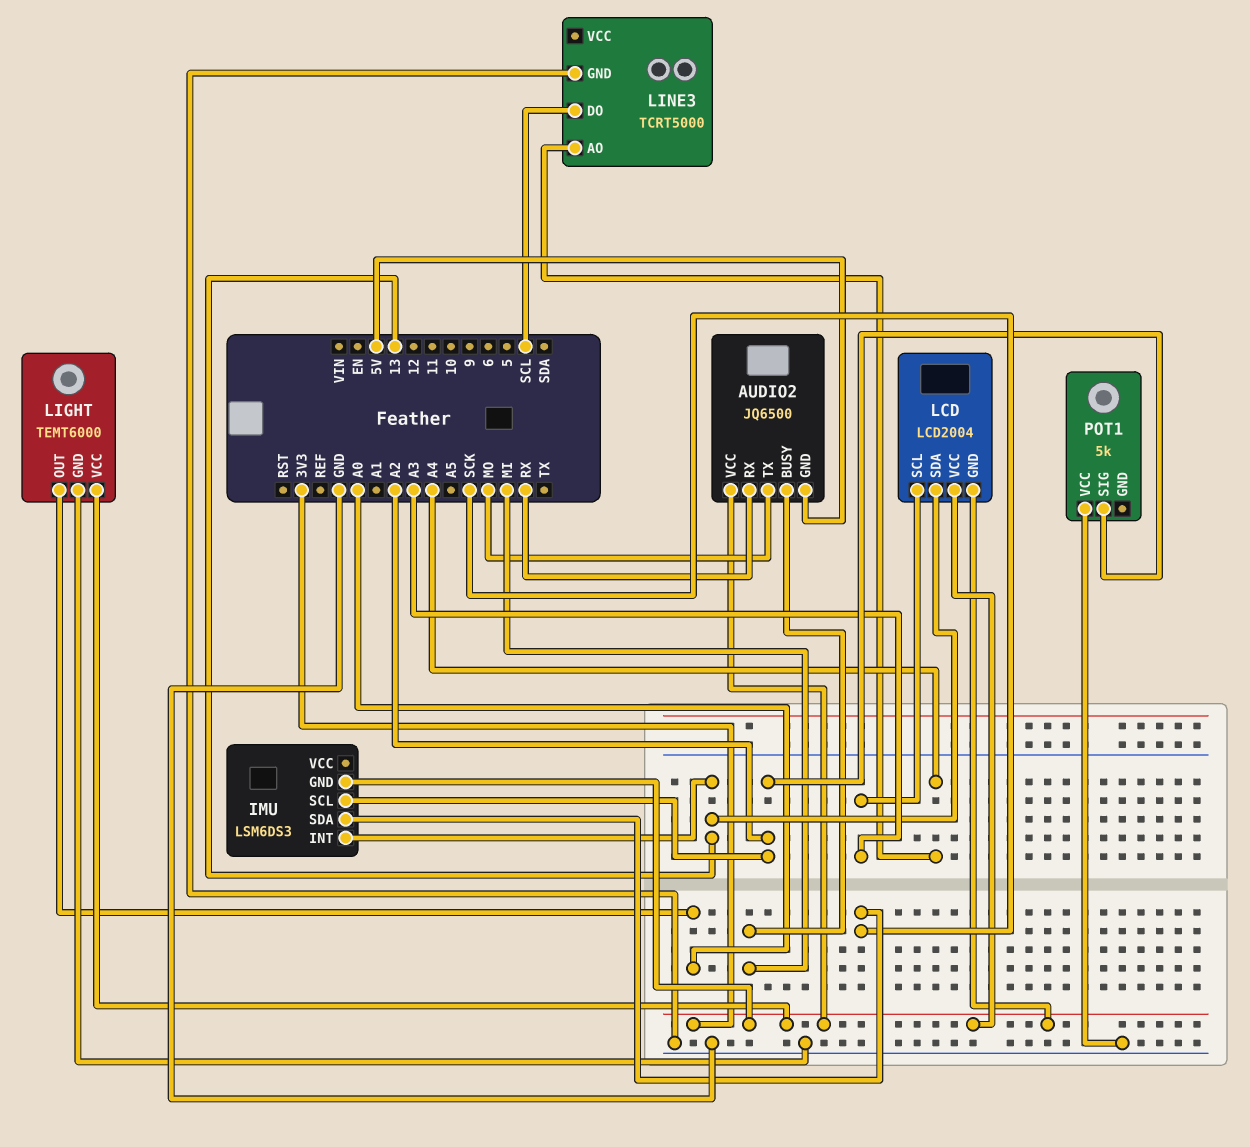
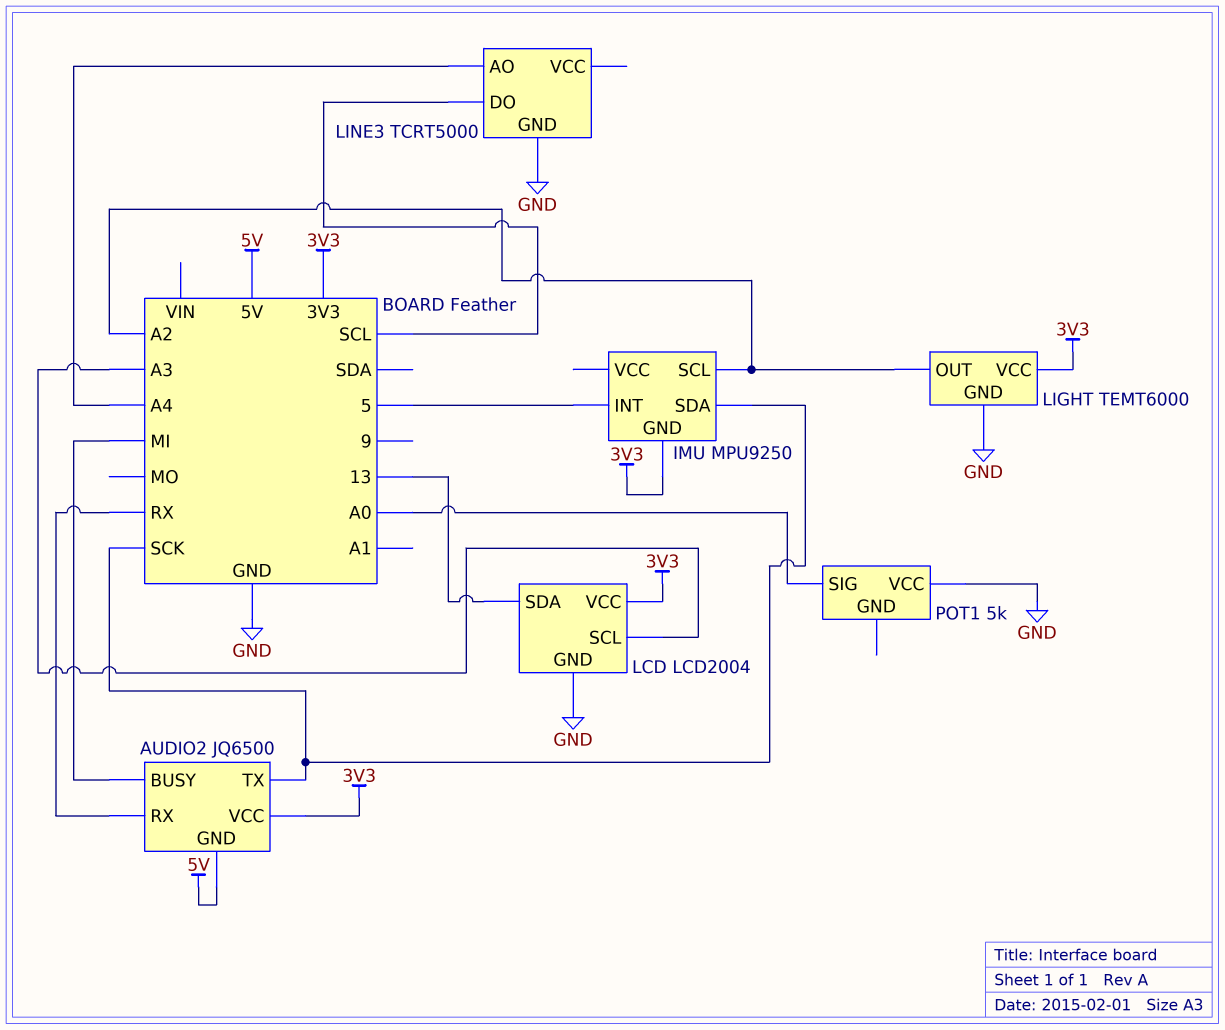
AUDIO2 pin TX: MO -> SCK
IMU: LSM6DS3 -> MPU9250
IMU pin INT: 13 -> 5
LCD pin GND: 3V3 -> GND
LIGHT pin OUT: A0 -> A2
POT1 pin SIG: A2 -> A0

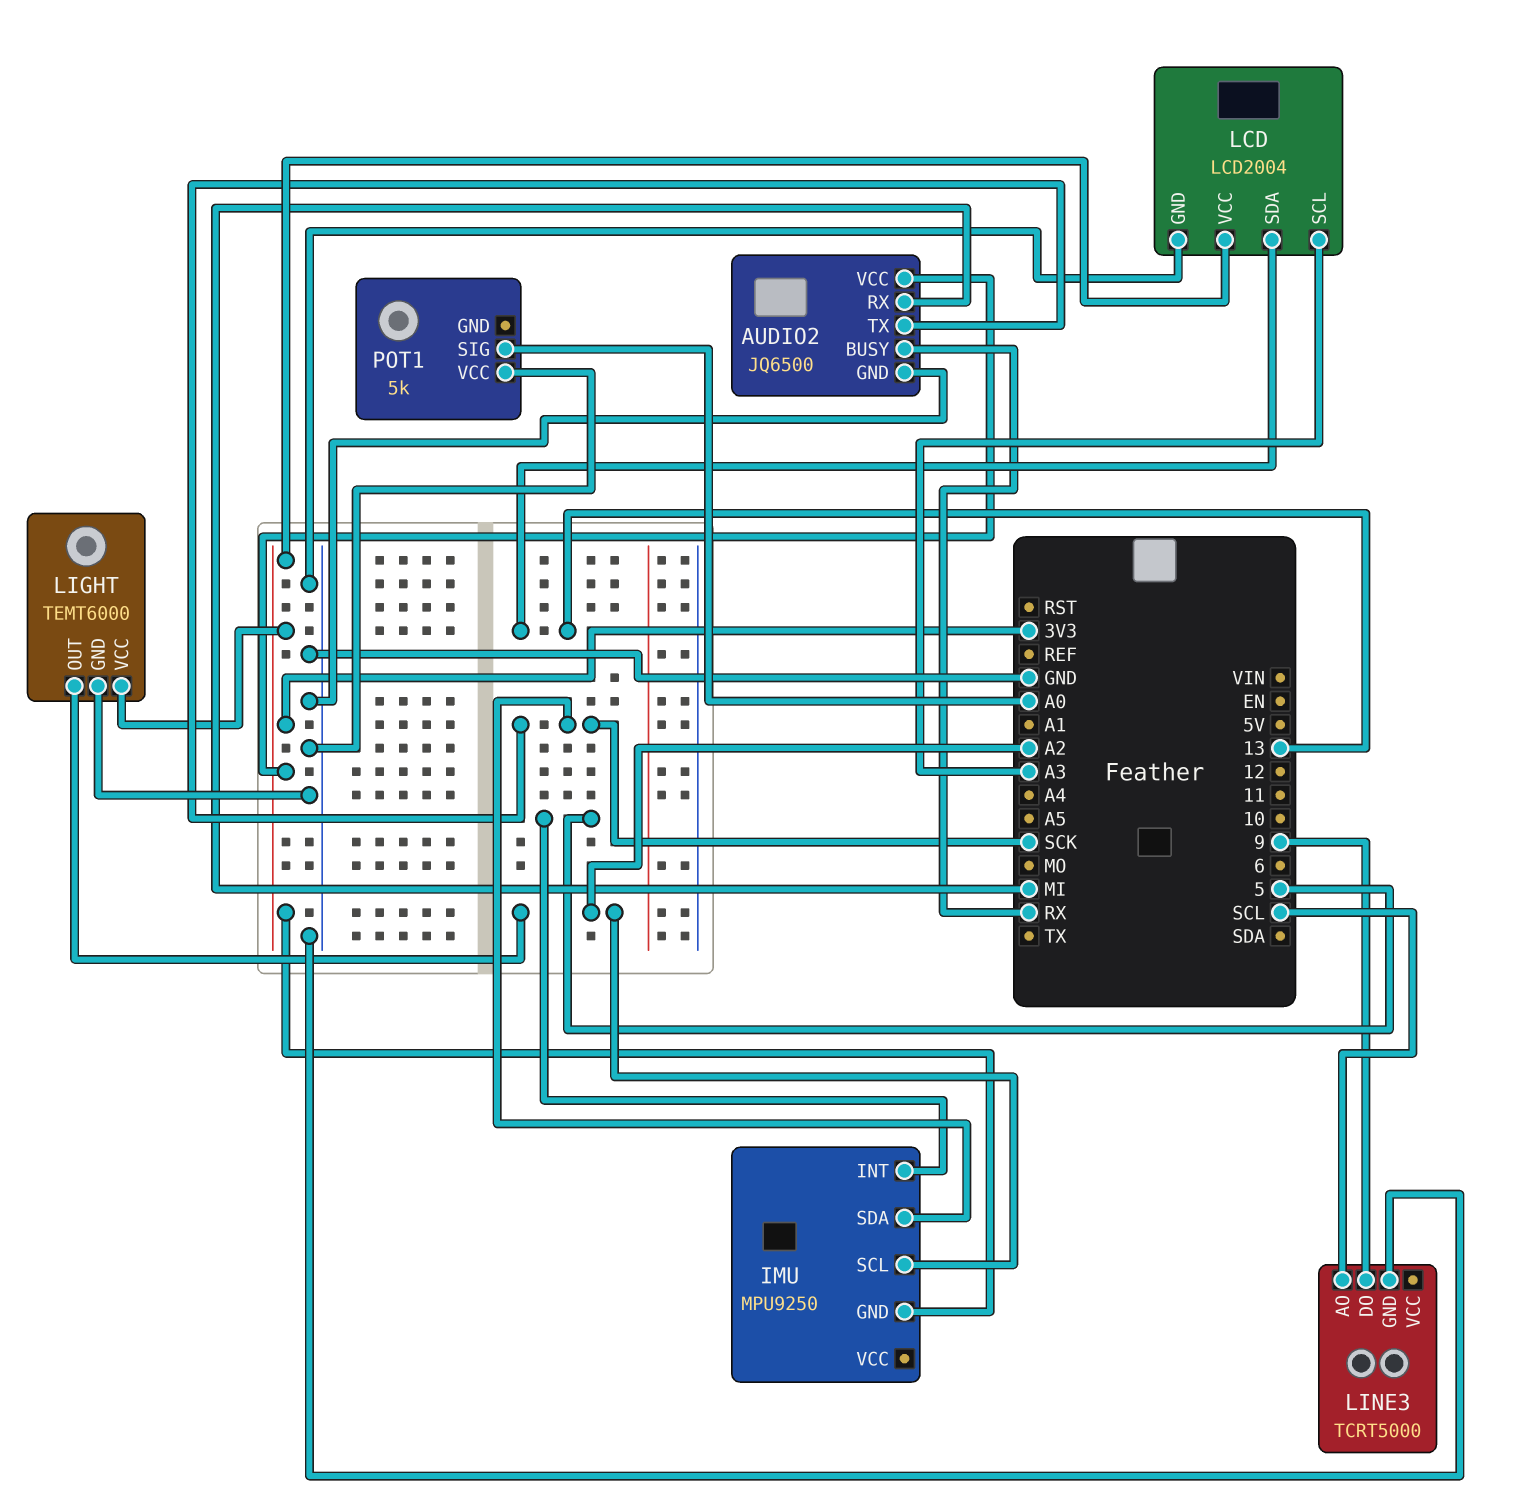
AUDIO2 pin BUSY: MI -> RX
AUDIO2 pin GND: 5V -> GND
AUDIO2 pin RX: RX -> MI
LINE3 pin AO: A4 -> SCL
LINE3 pin DO: SCL -> 9

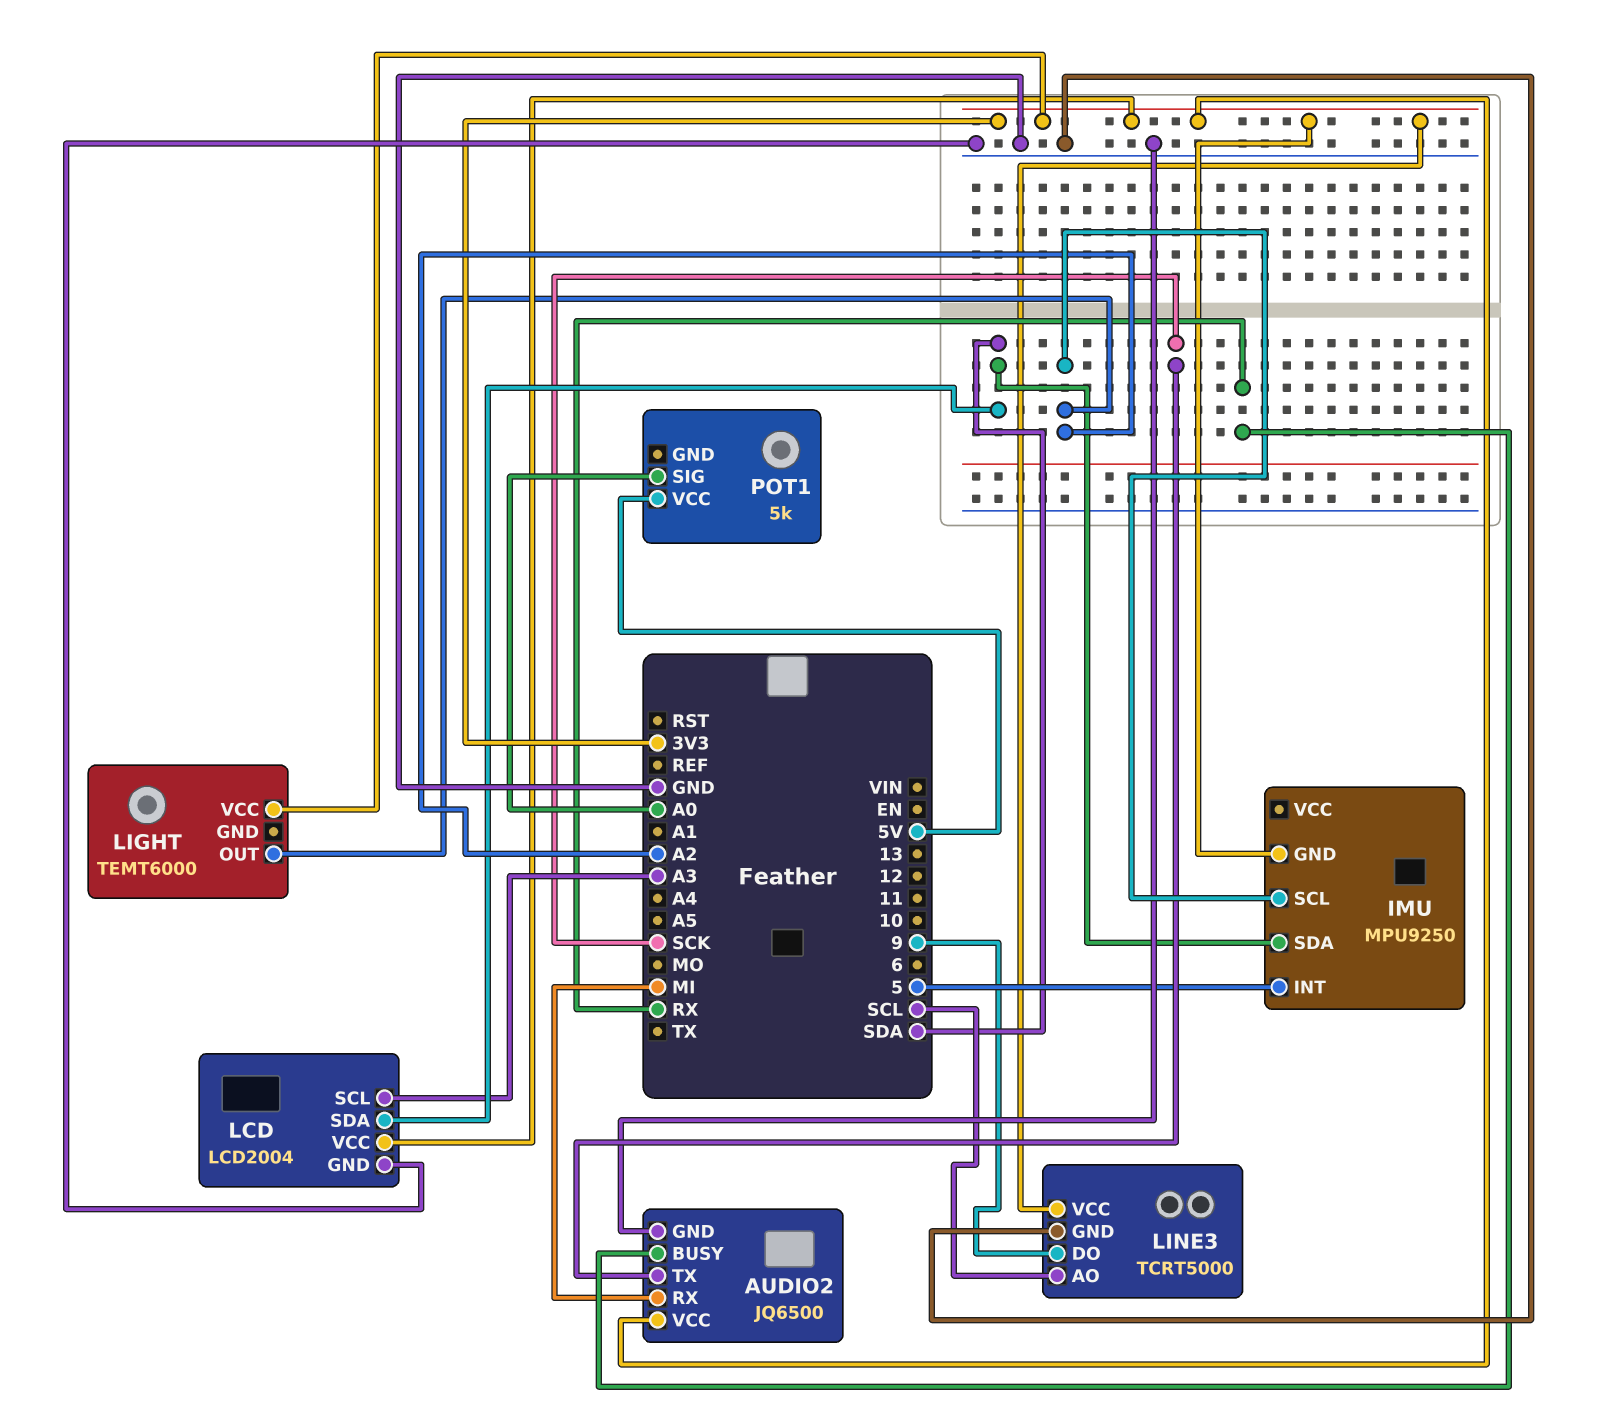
IMU pin SDA: SCK -> SDA
LCD pin SDA: 13 -> SDA
LIGHT pin GND: GND -> none
LINE3 pin VCC: none -> 3V3
POT1 pin VCC: GND -> 5V

